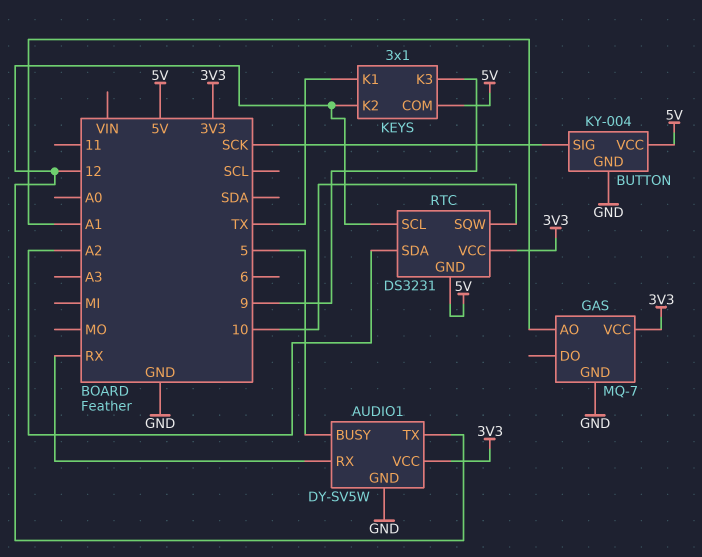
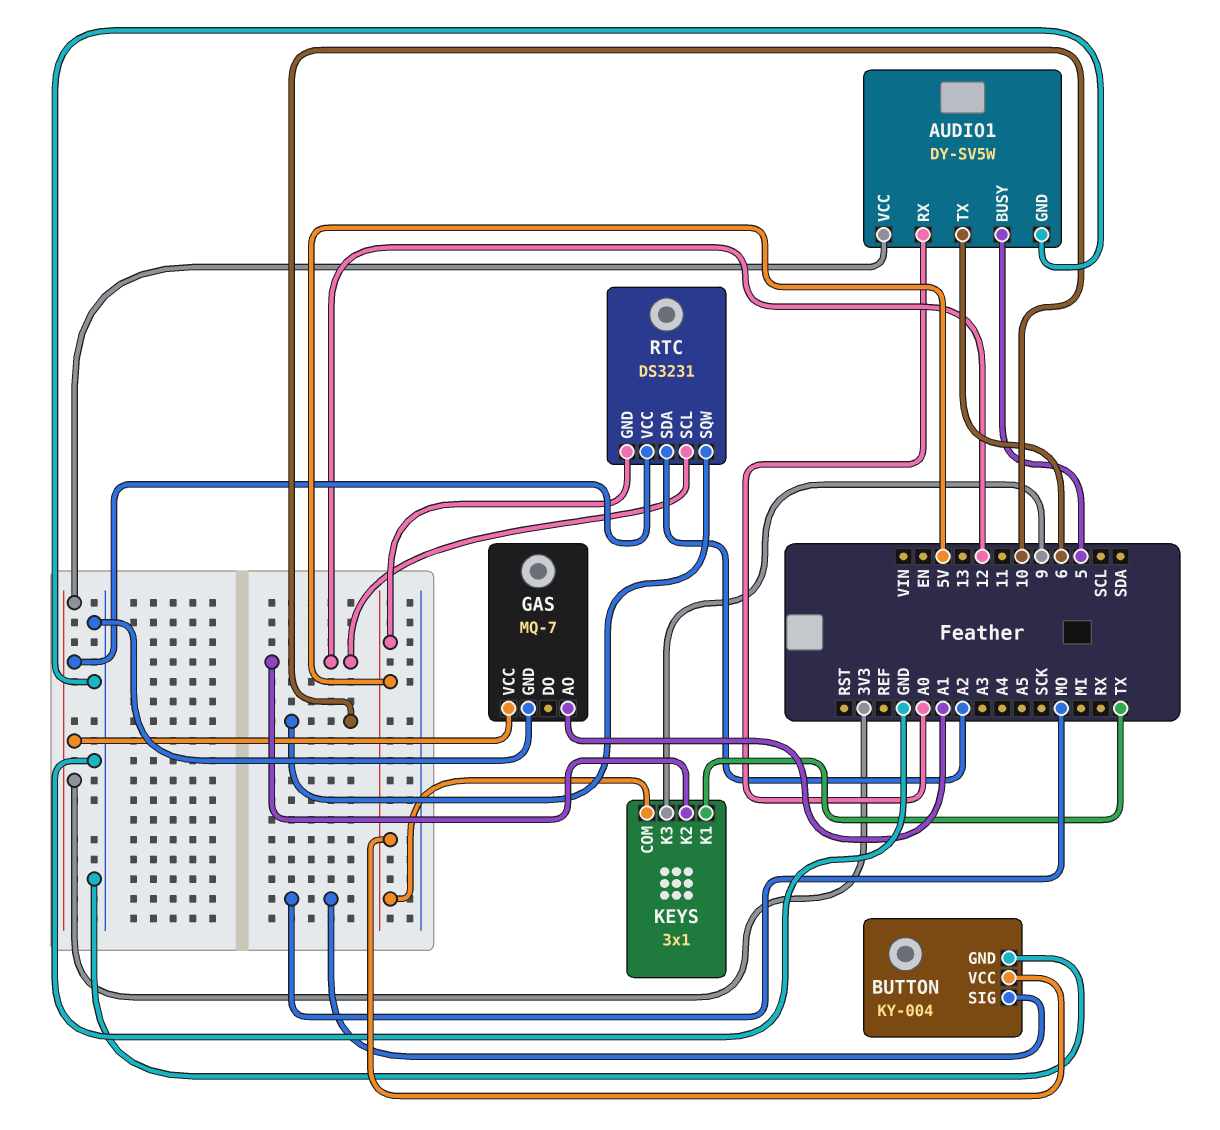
AUDIO1 pin RX: RX -> A0
AUDIO1 pin TX: 12 -> 6
BUTTON pin SIG: SCK -> MO

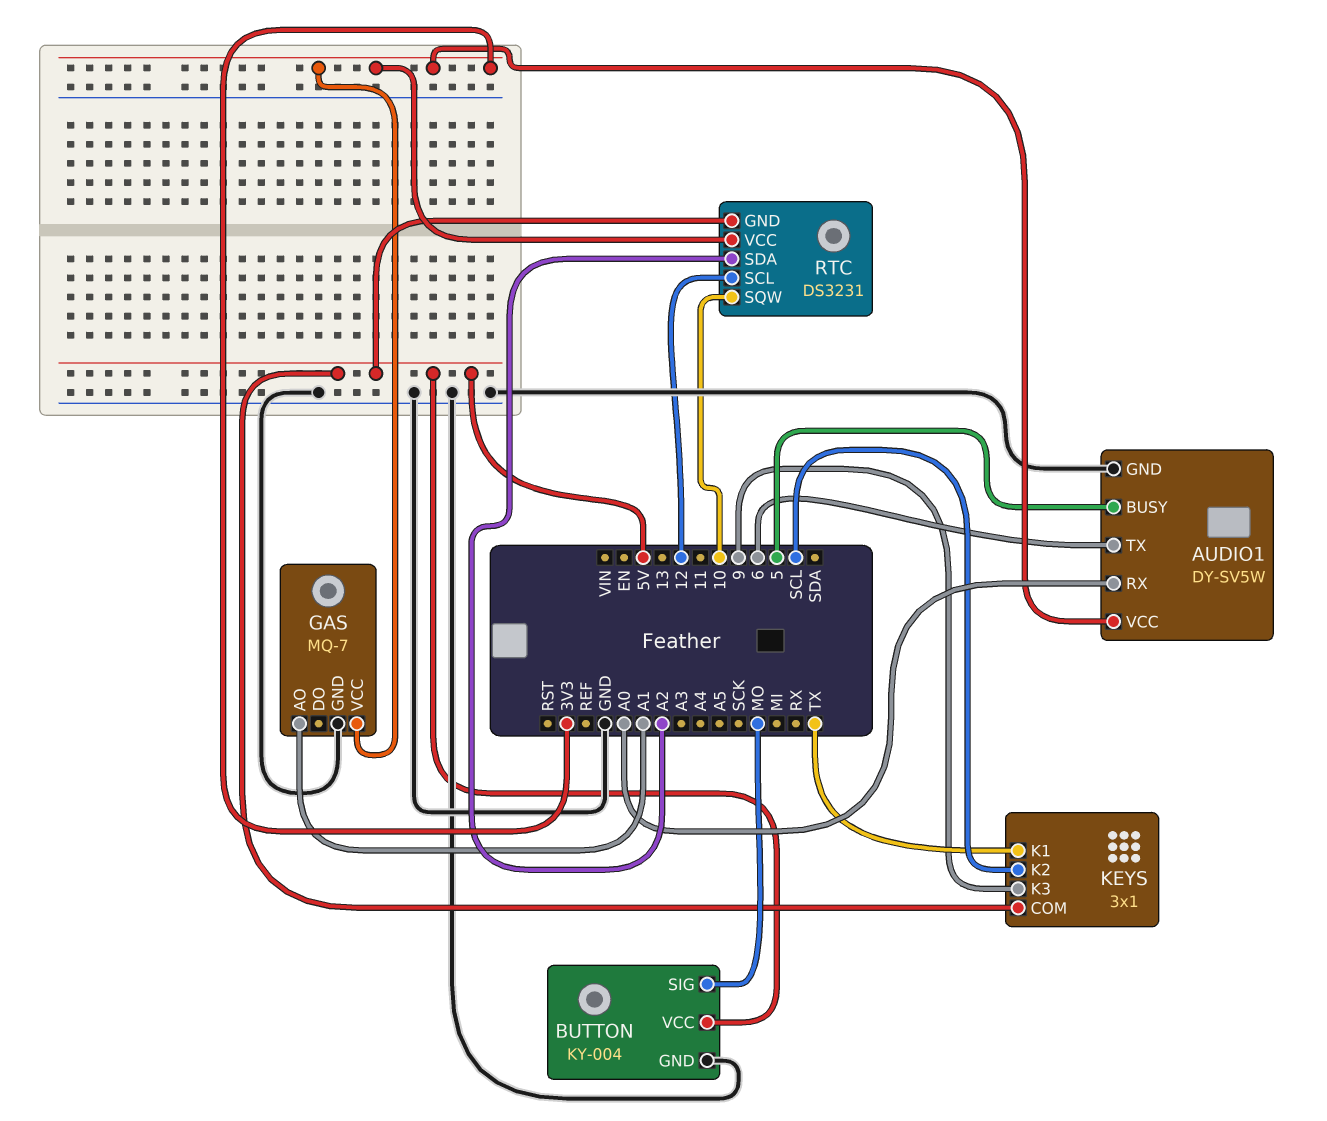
KEYS pin K2: 12 -> SCL

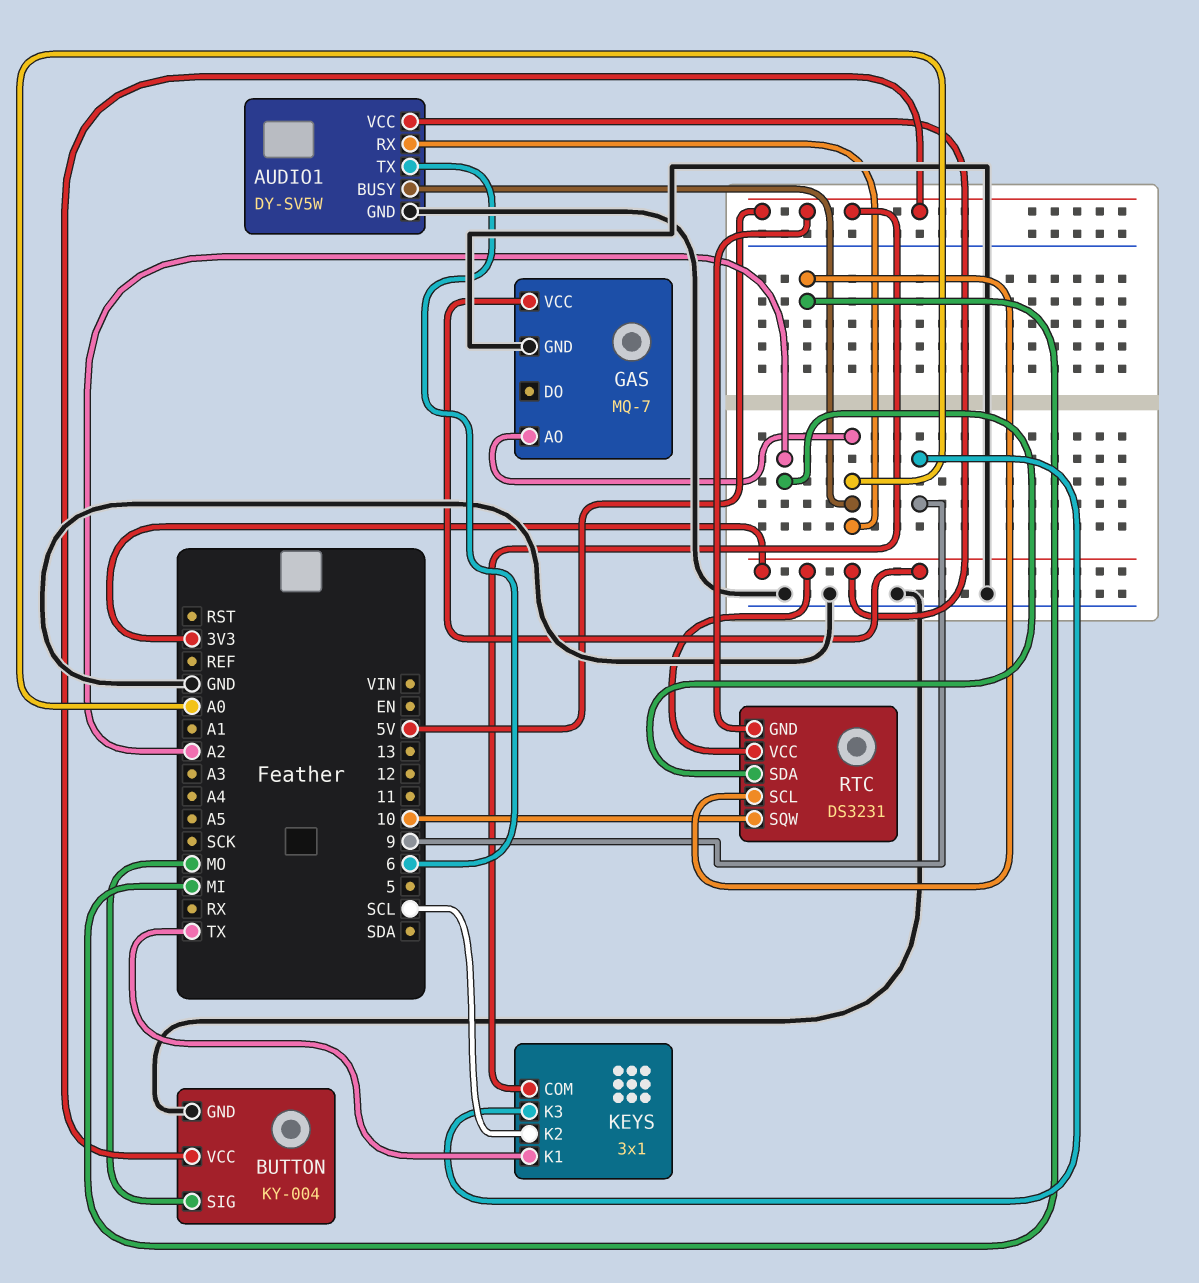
AUDIO1 pin BUSY: 5 -> A0
GAS pin AO: A1 -> A0
RTC pin SCL: 12 -> MI

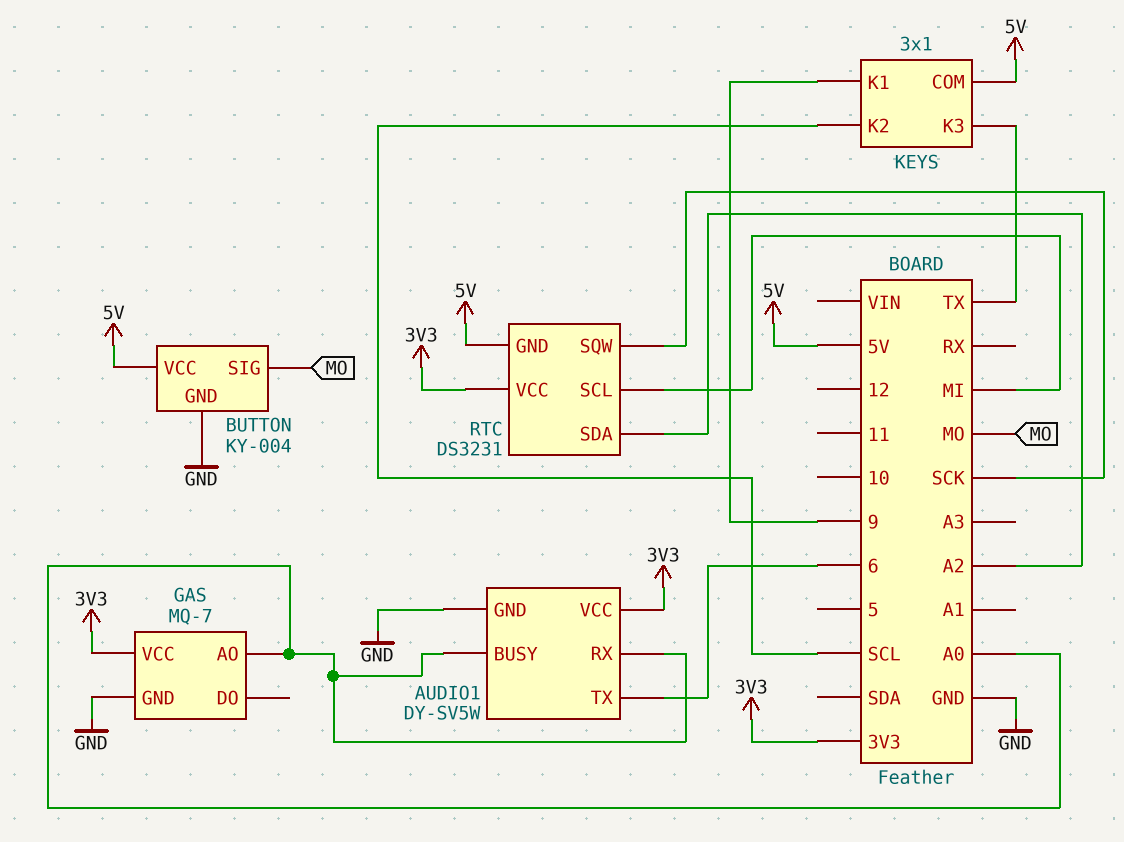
KEYS pin K1: TX -> 9
KEYS pin K3: 9 -> TX
RTC pin SQW: 10 -> SCK

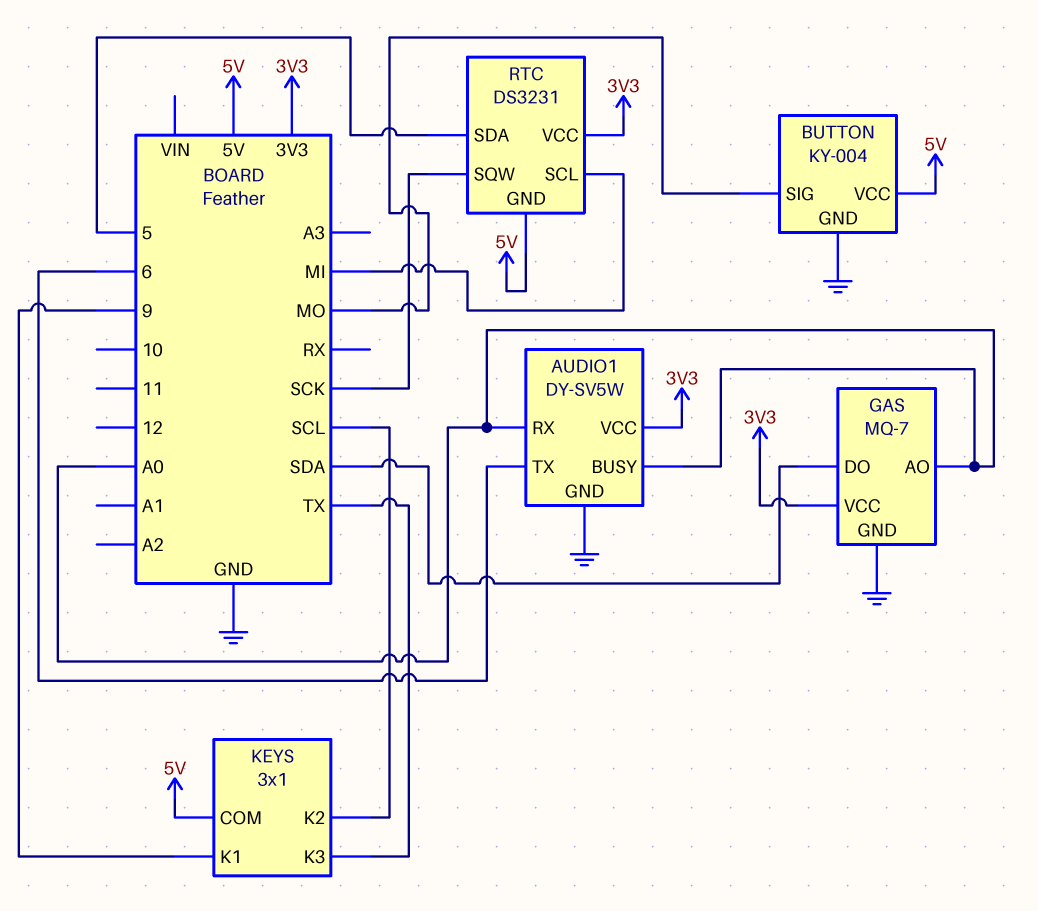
GAS pin DO: none -> SDA
RTC pin SDA: A2 -> 5

